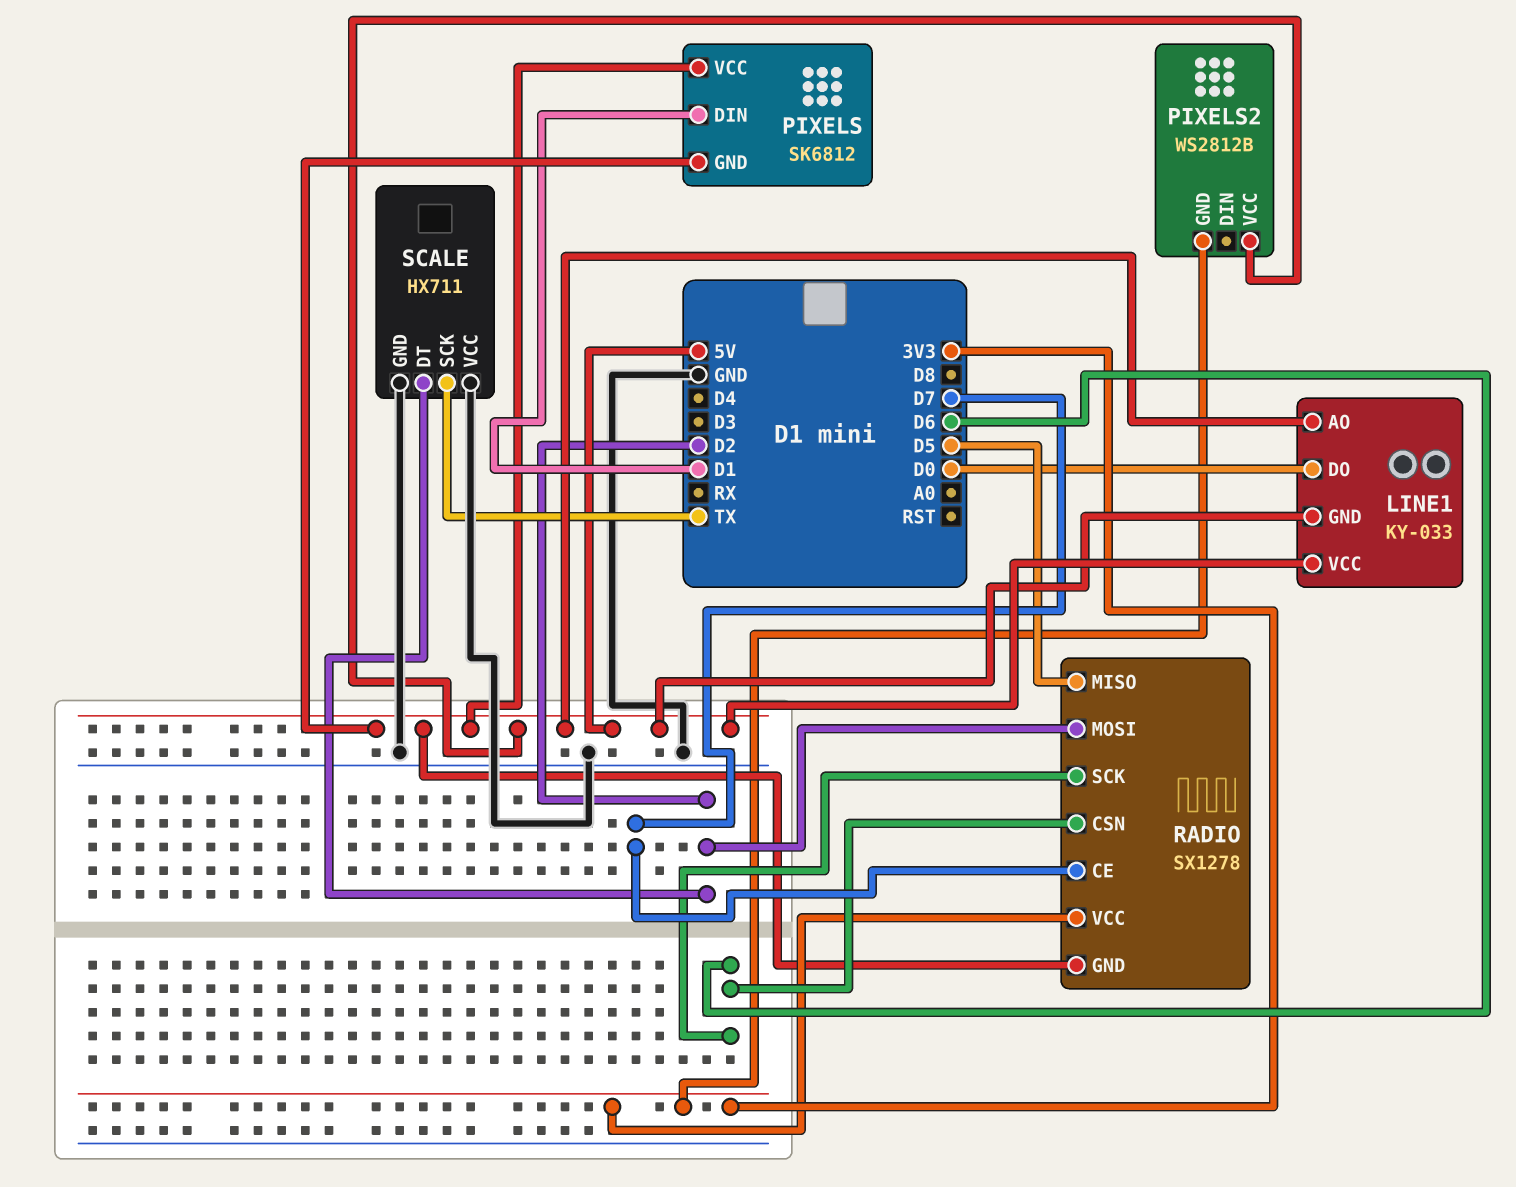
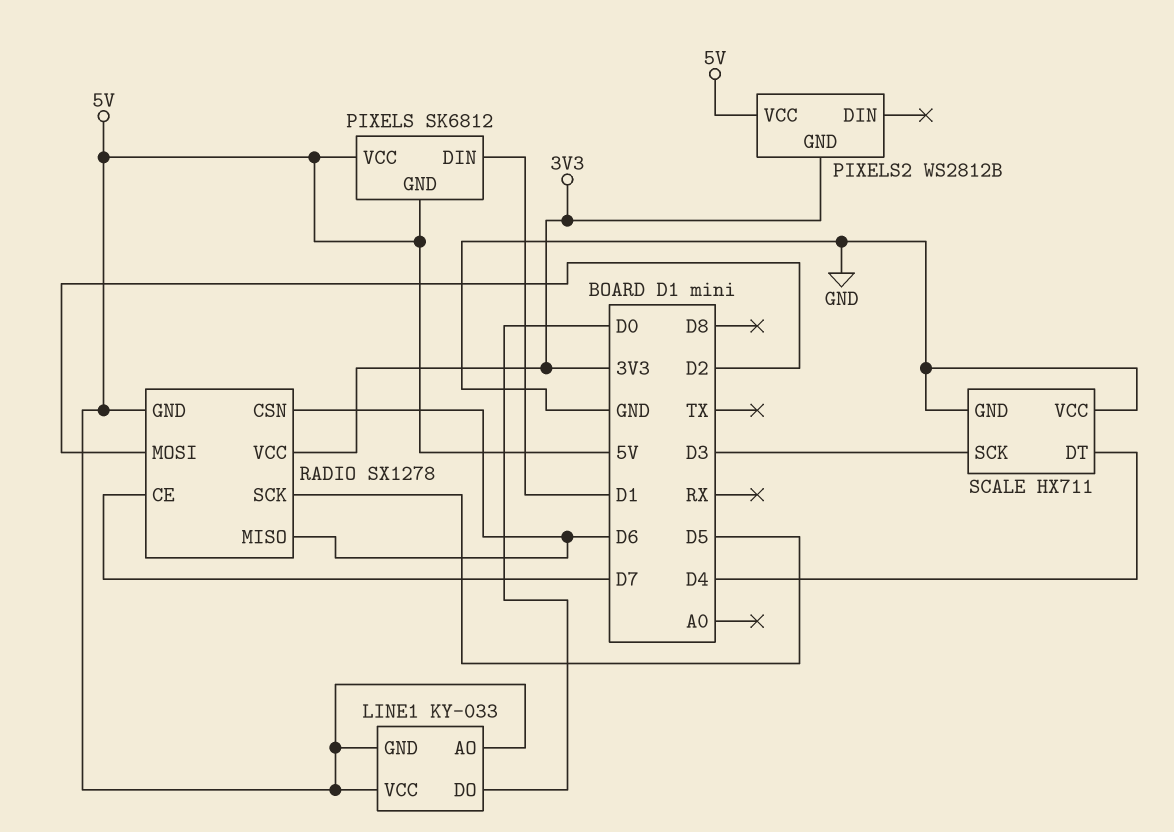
RADIO pin MISO: D5 -> D6
RADIO pin SCK: D6 -> D5
SCALE pin DT: D2 -> D4
SCALE pin SCK: TX -> D3

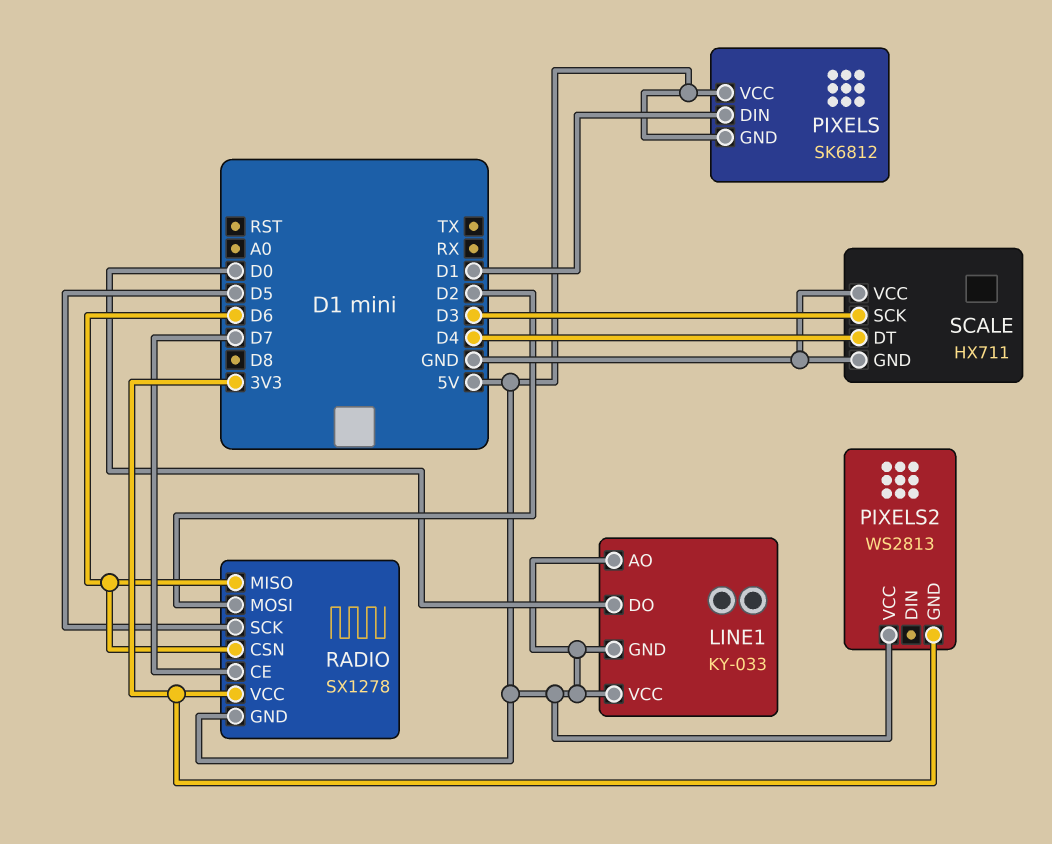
PIXELS2: WS2812B -> WS2813

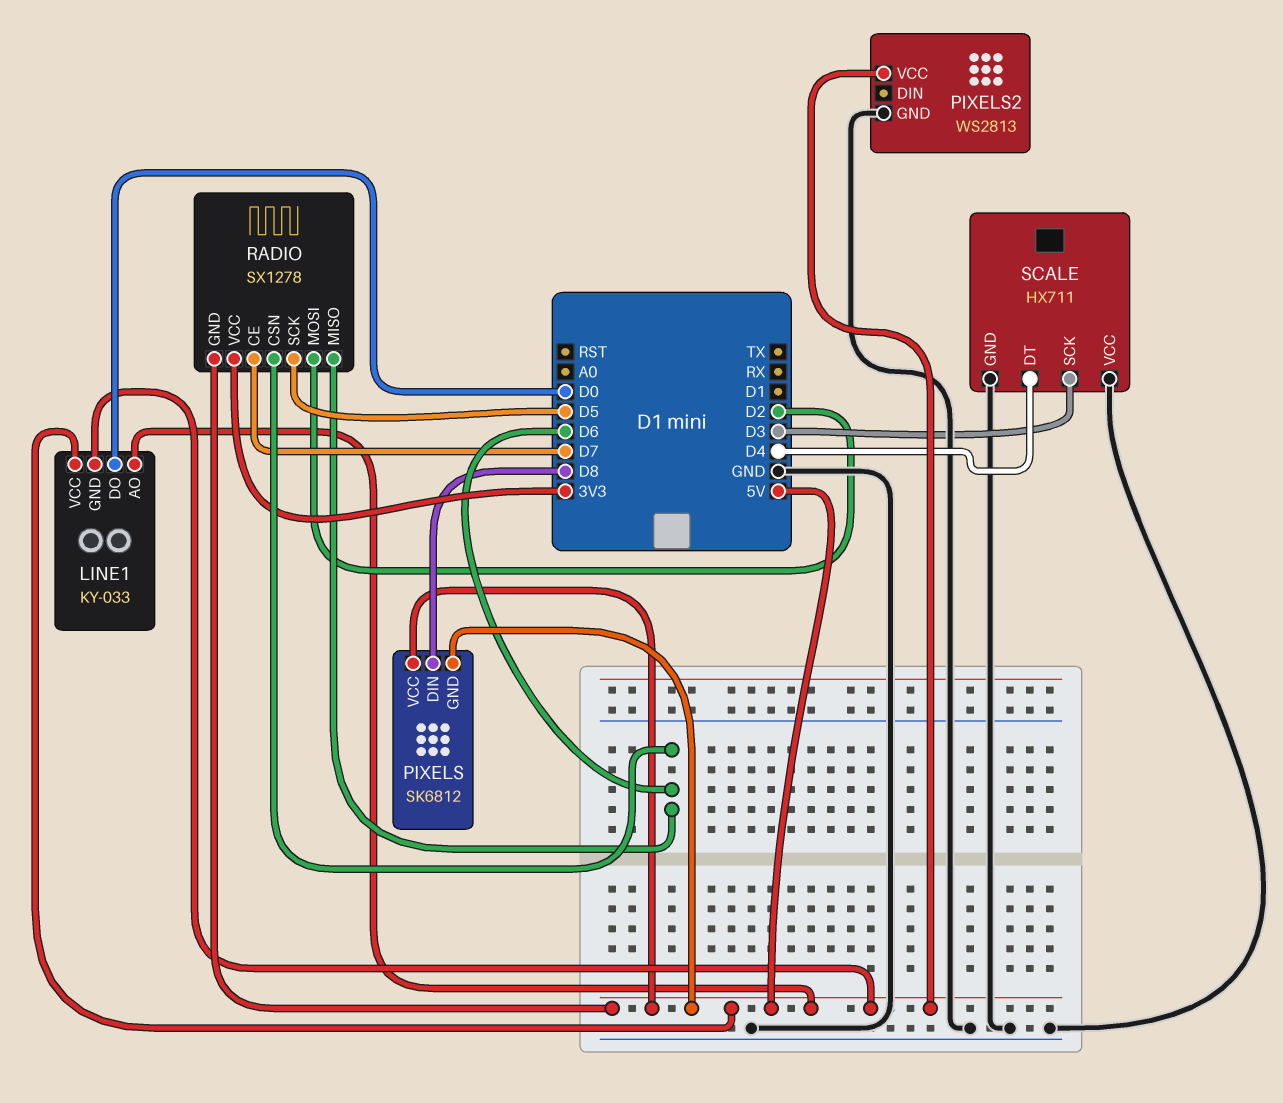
PIXELS pin DIN: D1 -> D8
PIXELS2 pin GND: 3V3 -> GND

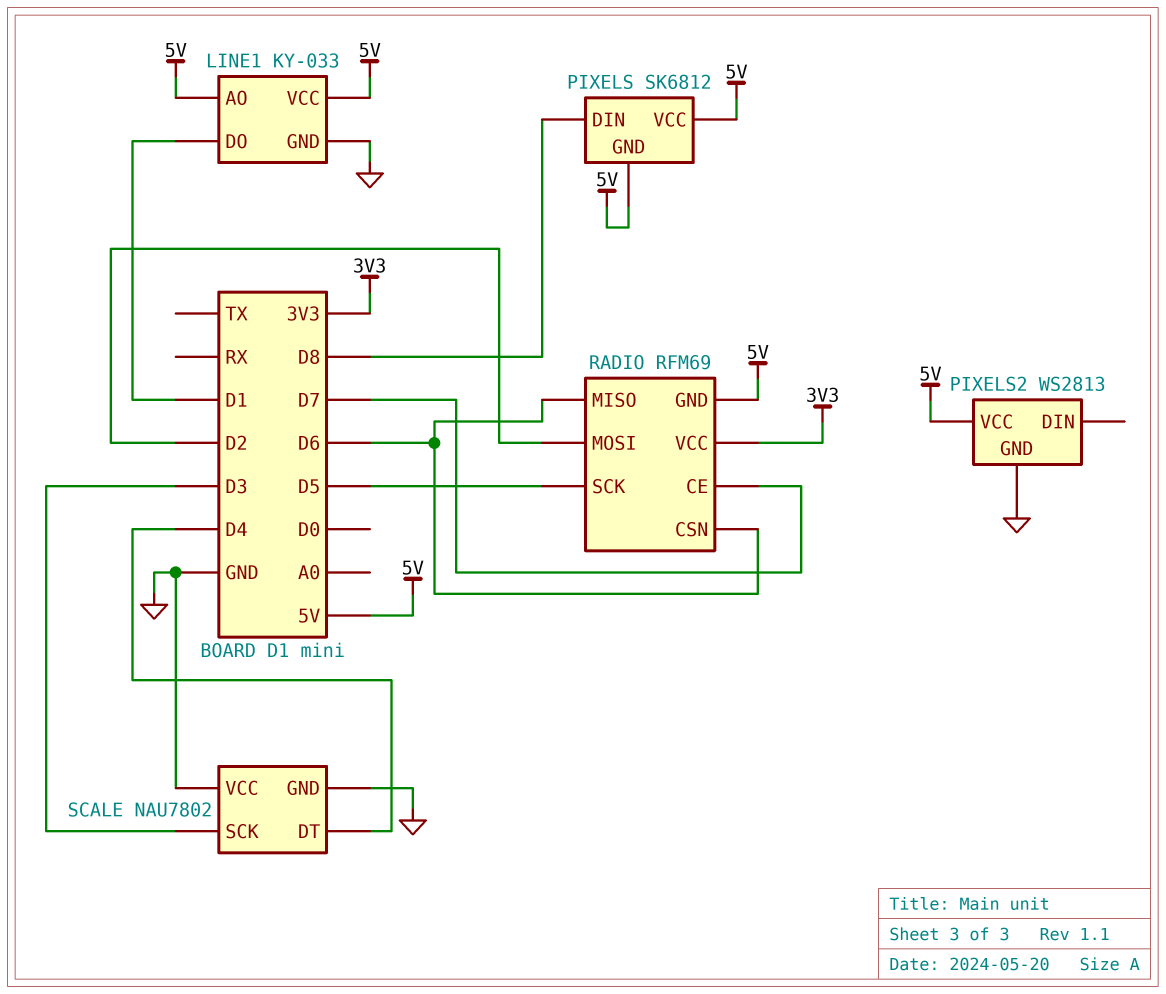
LINE1 pin DO: D0 -> D1
LINE1 pin GND: 5V -> GND
RADIO: SX1278 -> RFM69
SCALE: HX711 -> NAU7802

